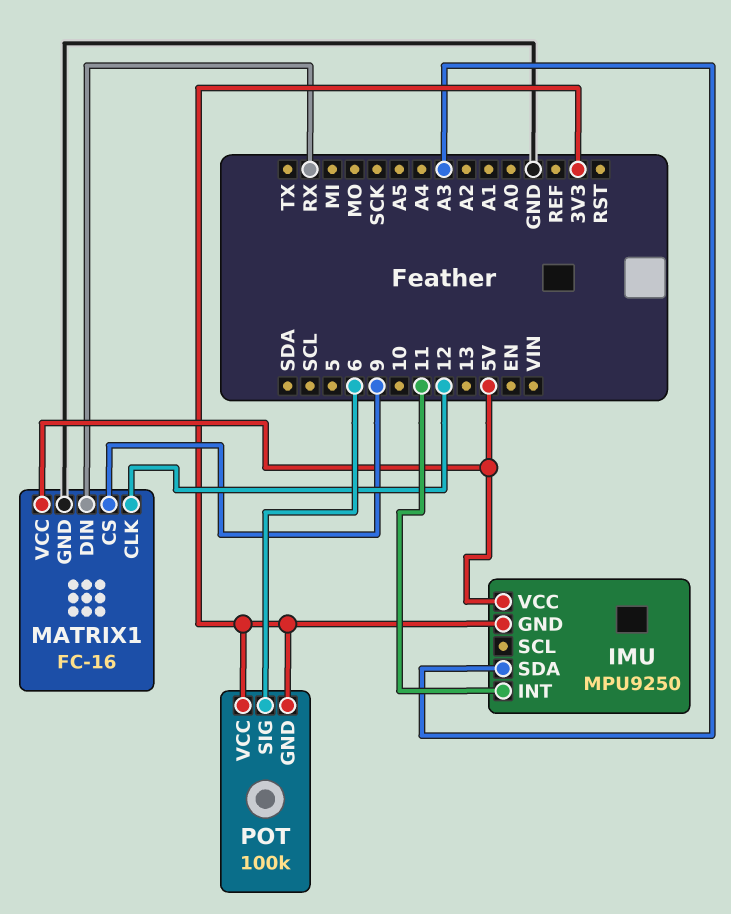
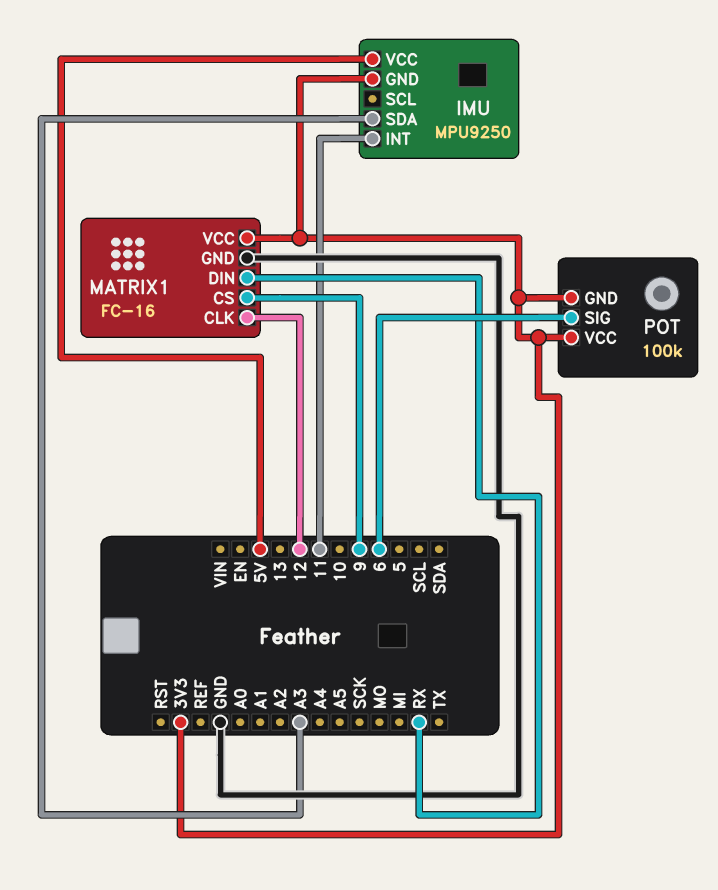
MATRIX1 pin VCC: 5V -> 3V3

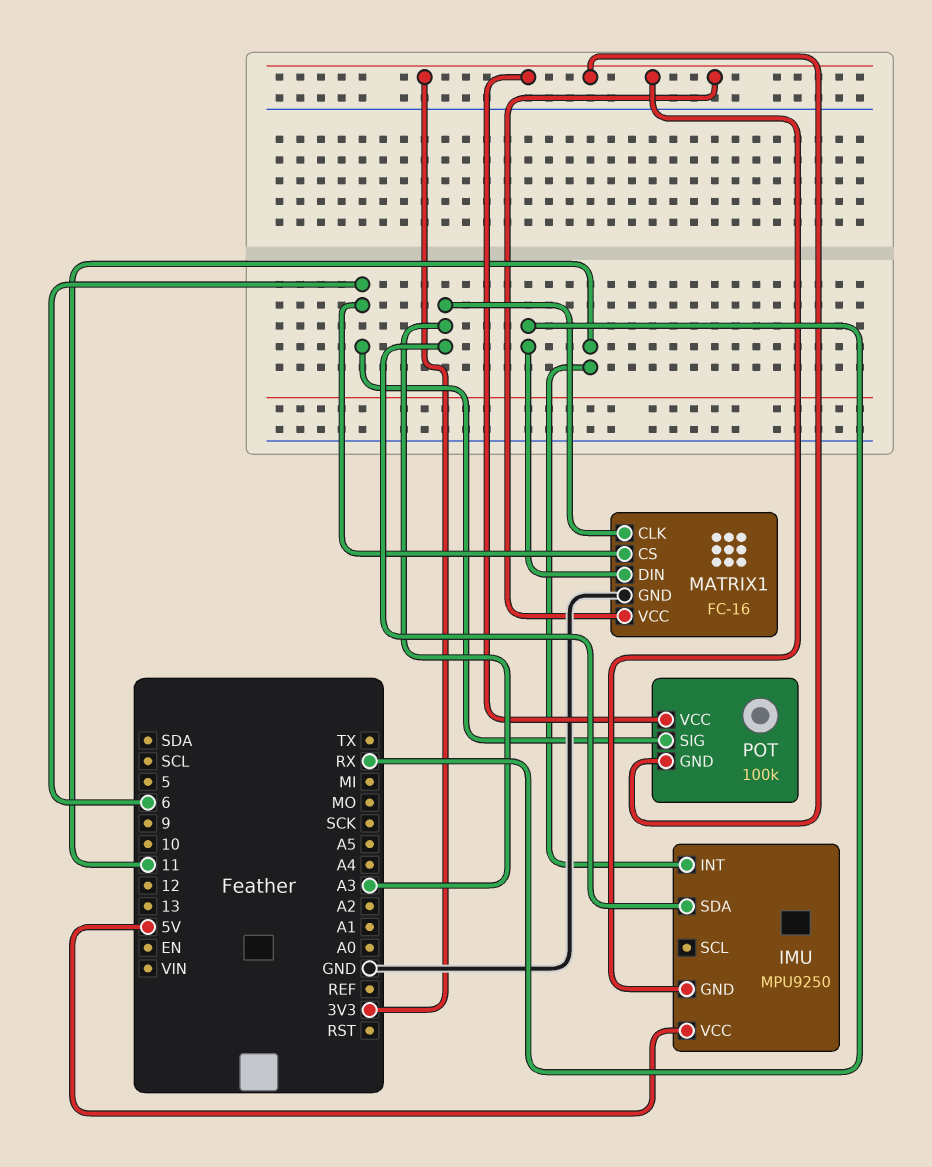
MATRIX1 pin CLK: 12 -> A3
MATRIX1 pin CS: 9 -> 6

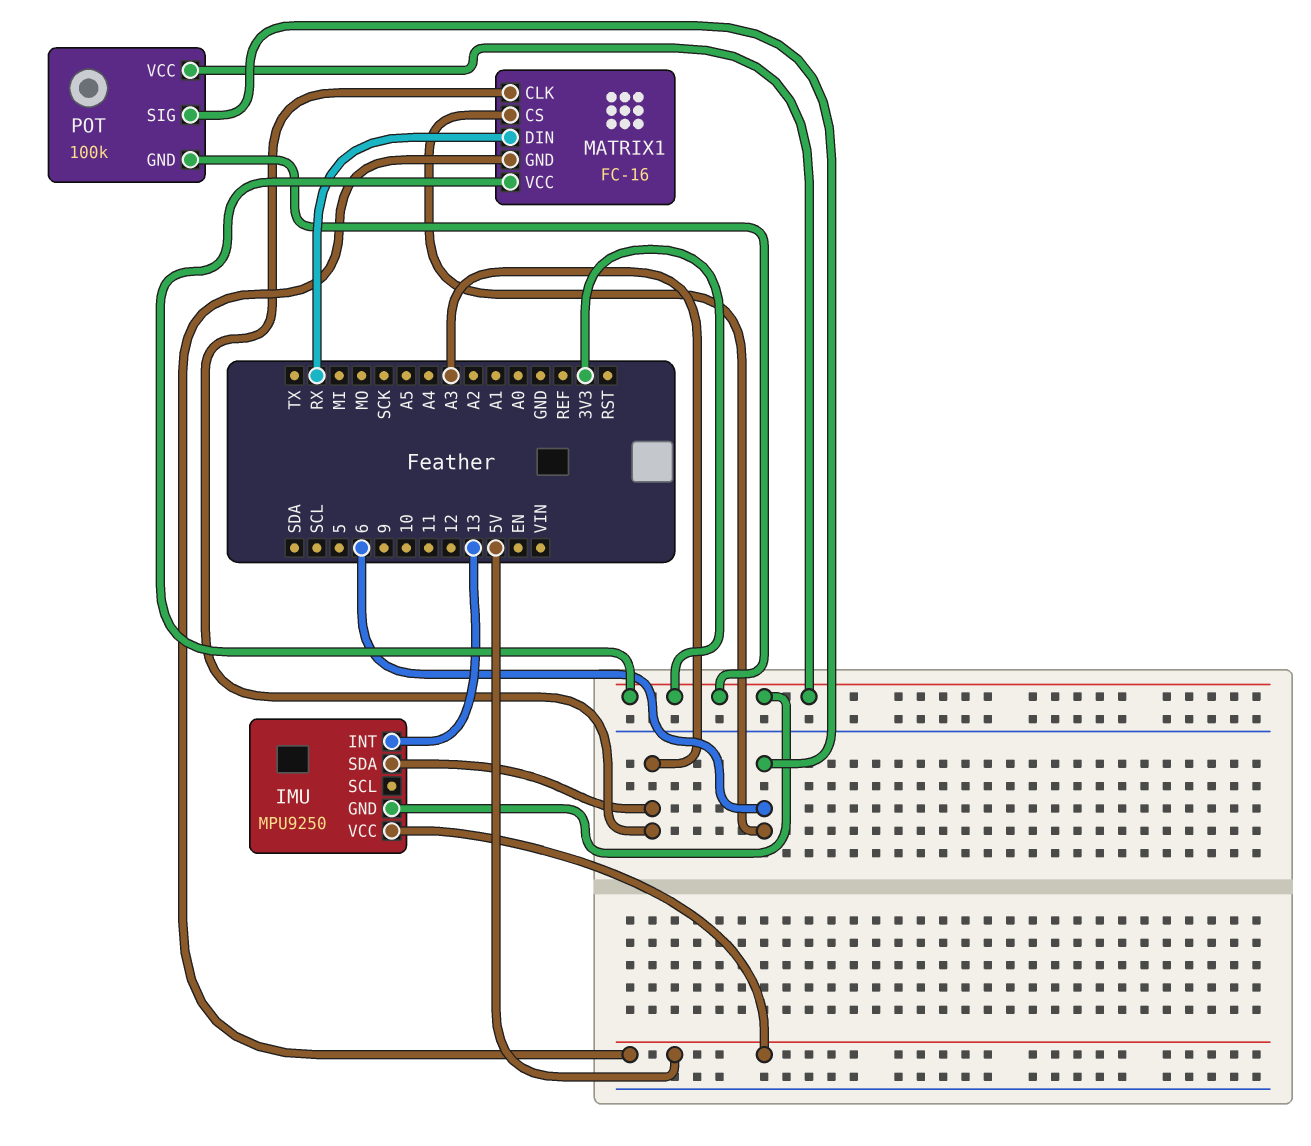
IMU pin INT: 11 -> 13
MATRIX1 pin GND: GND -> 5V

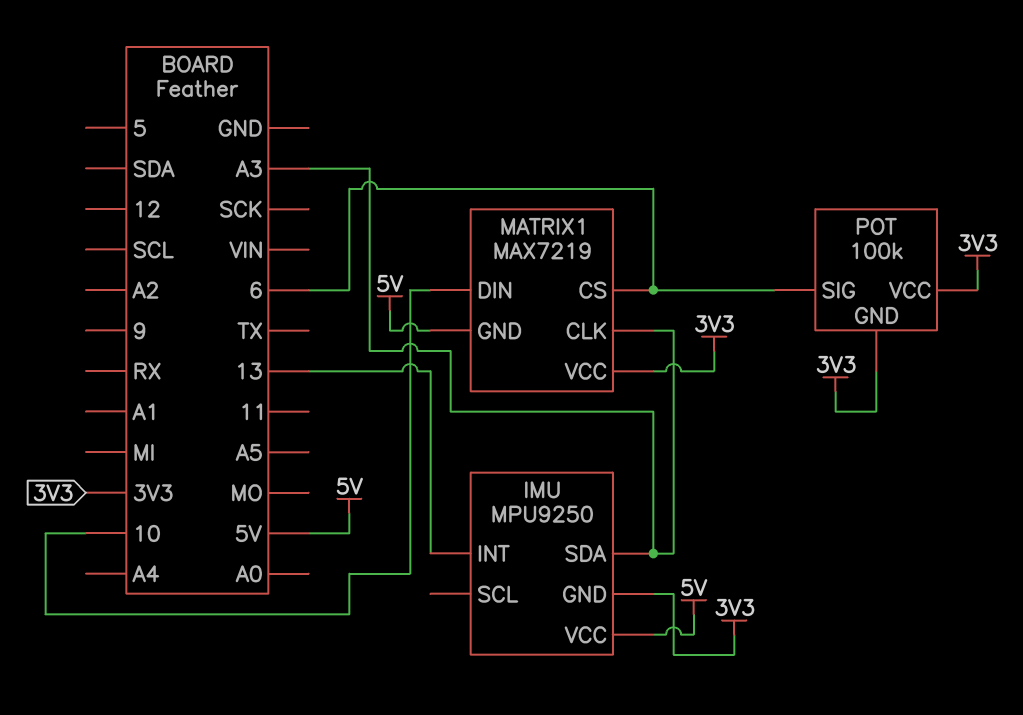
MATRIX1: FC-16 -> MAX7219
MATRIX1 pin DIN: RX -> 10

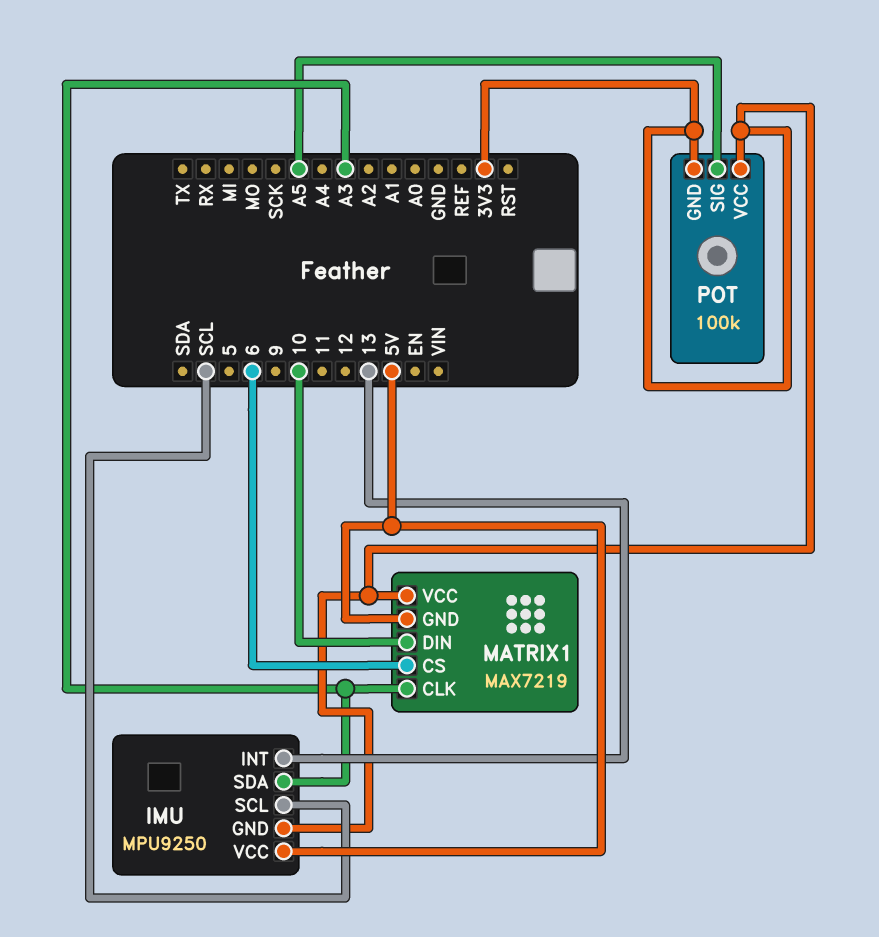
IMU pin SCL: none -> SCL
POT pin SIG: 6 -> A5

